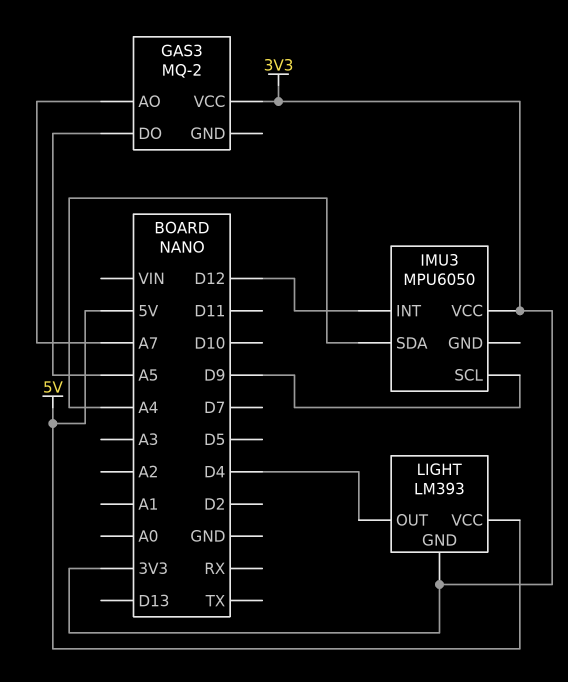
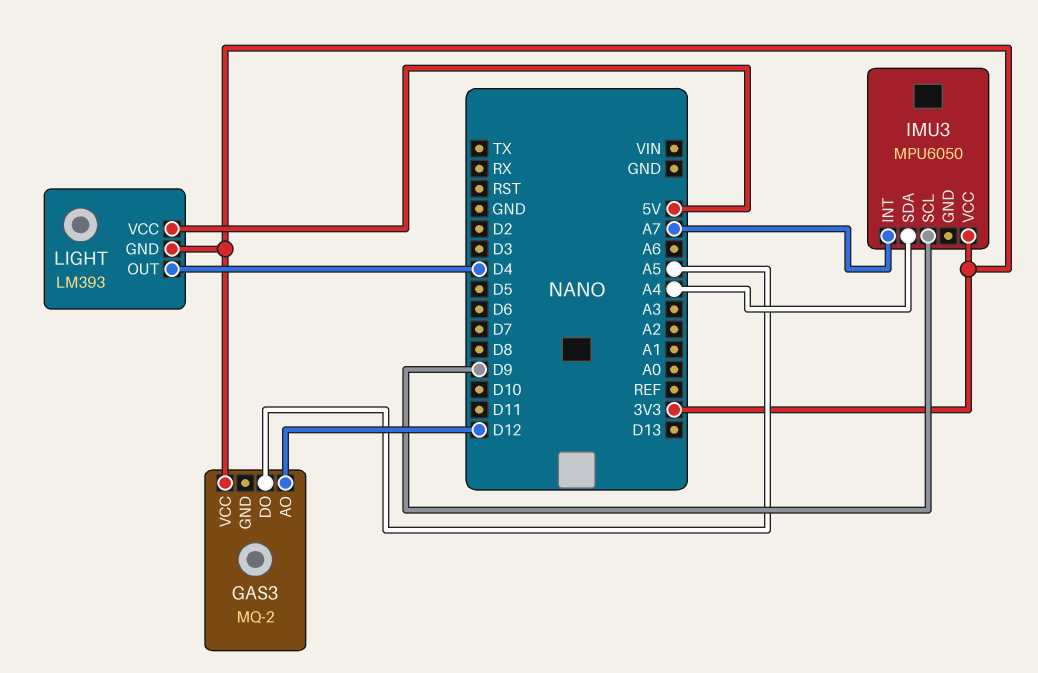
GAS3 pin AO: A7 -> D12
IMU3 pin INT: D12 -> A7

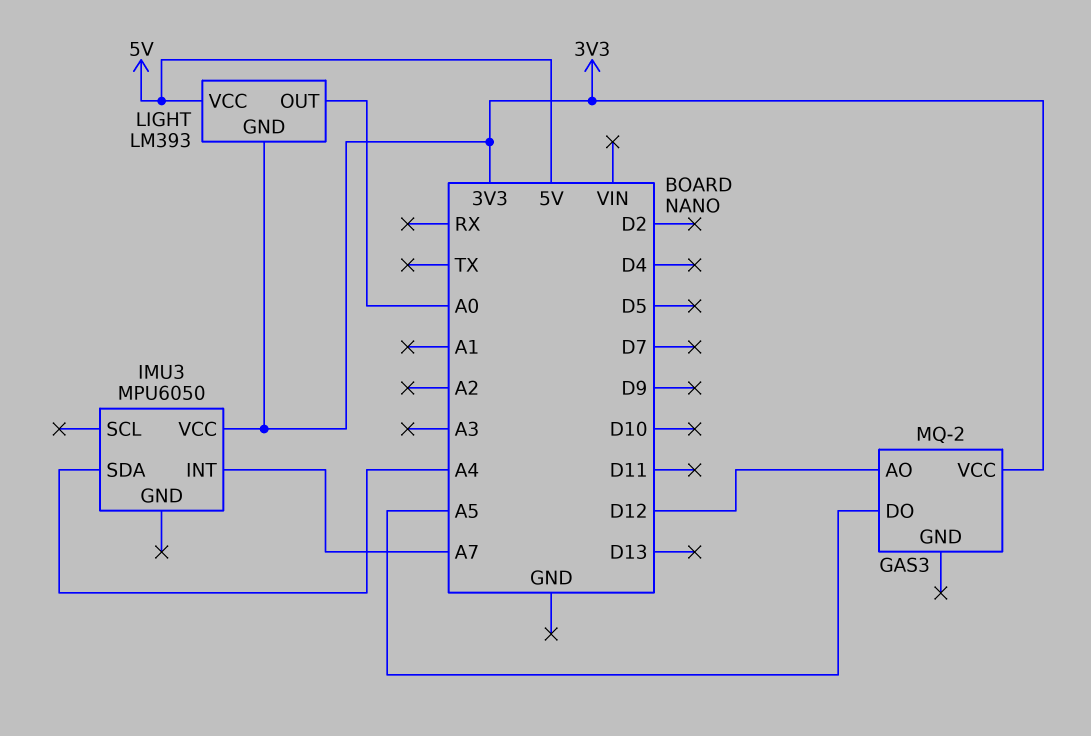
IMU3 pin SCL: D9 -> none
LIGHT pin OUT: D4 -> A0

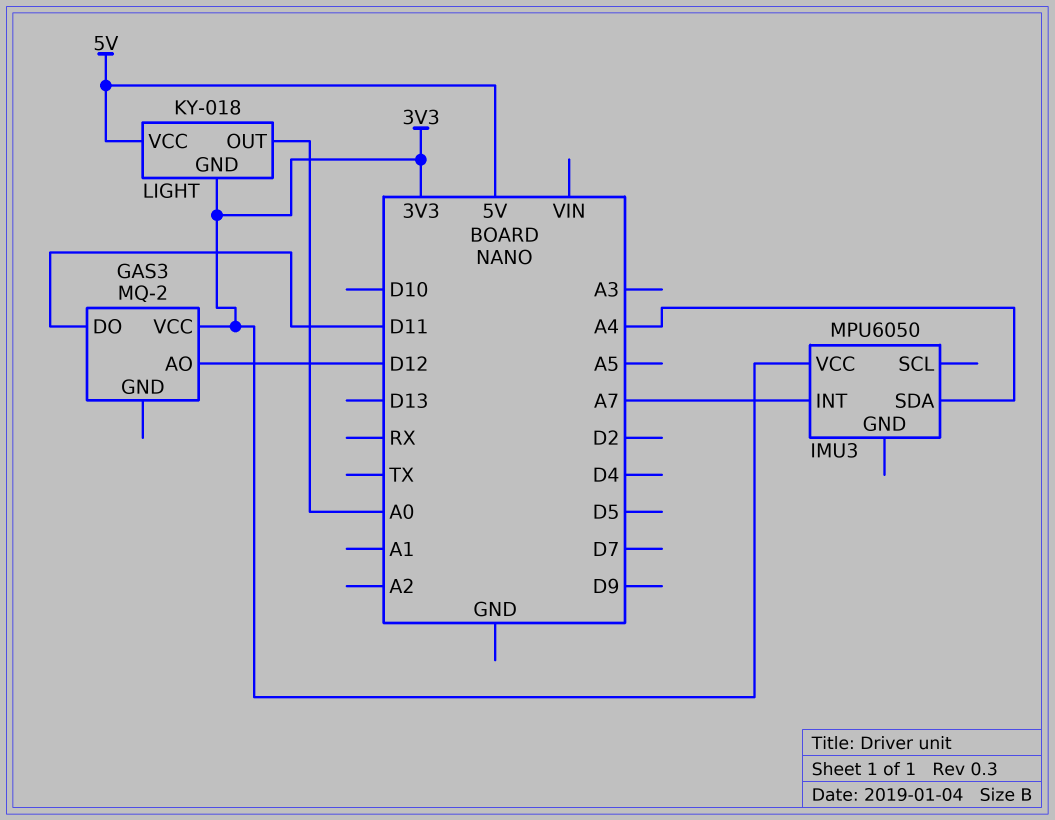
GAS3 pin DO: A5 -> D11
LIGHT: LM393 -> KY-018

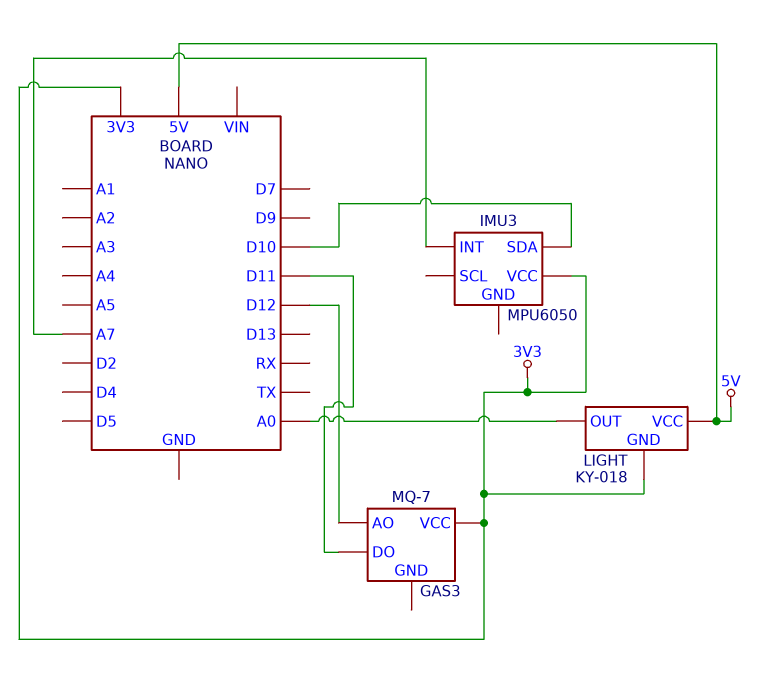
GAS3: MQ-2 -> MQ-7
IMU3 pin SDA: A4 -> D10

